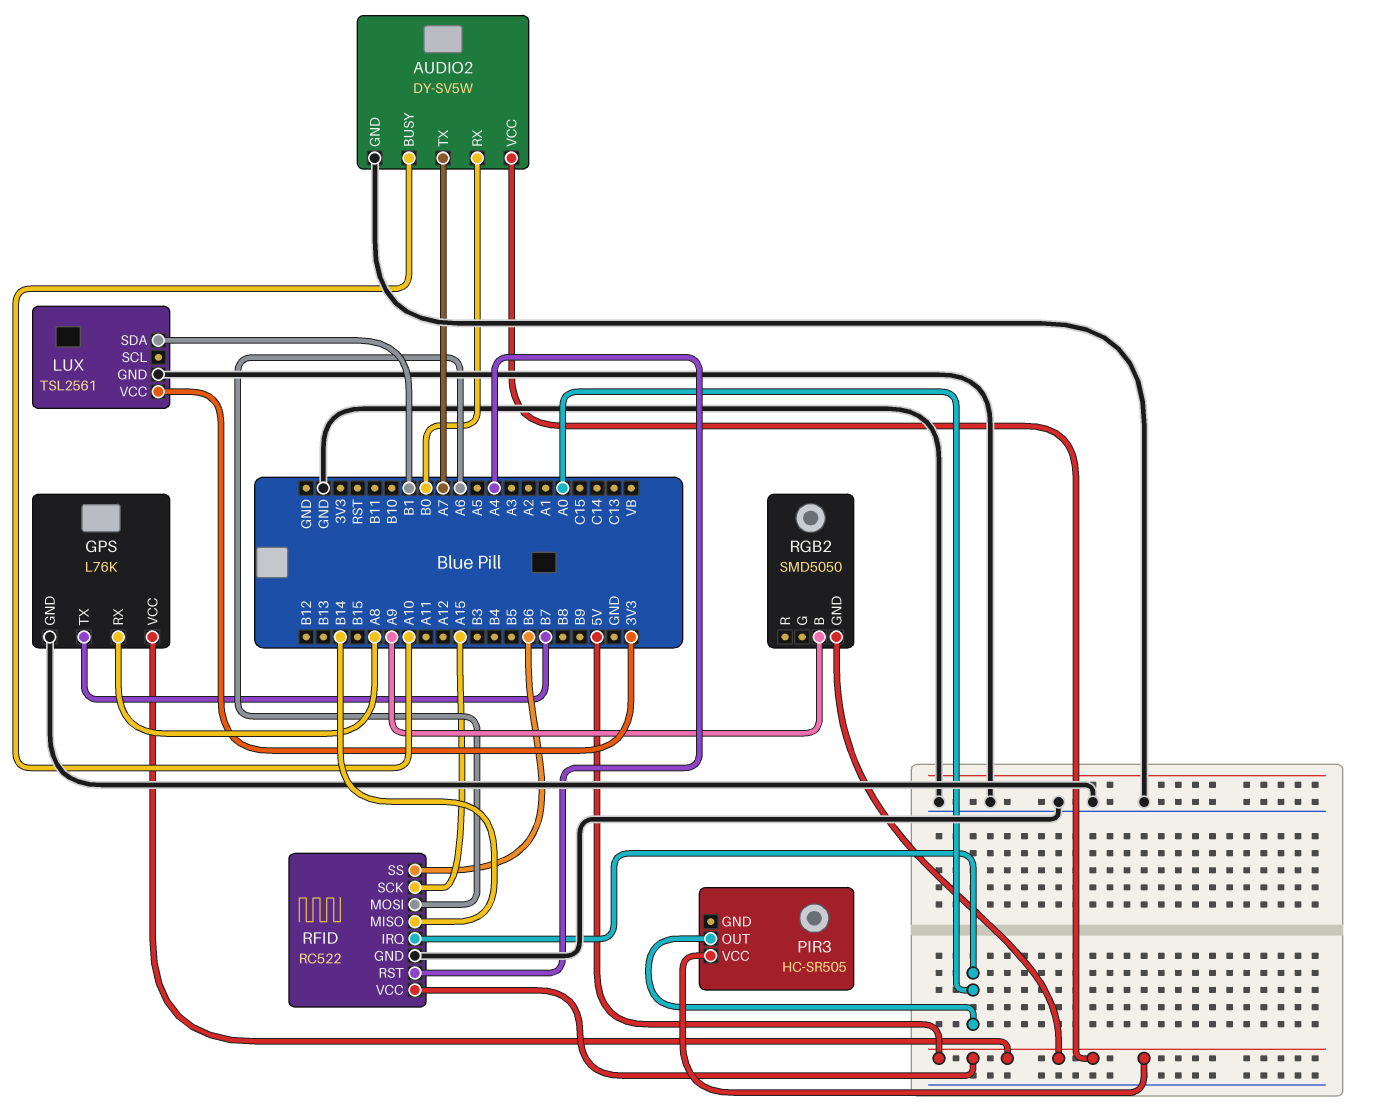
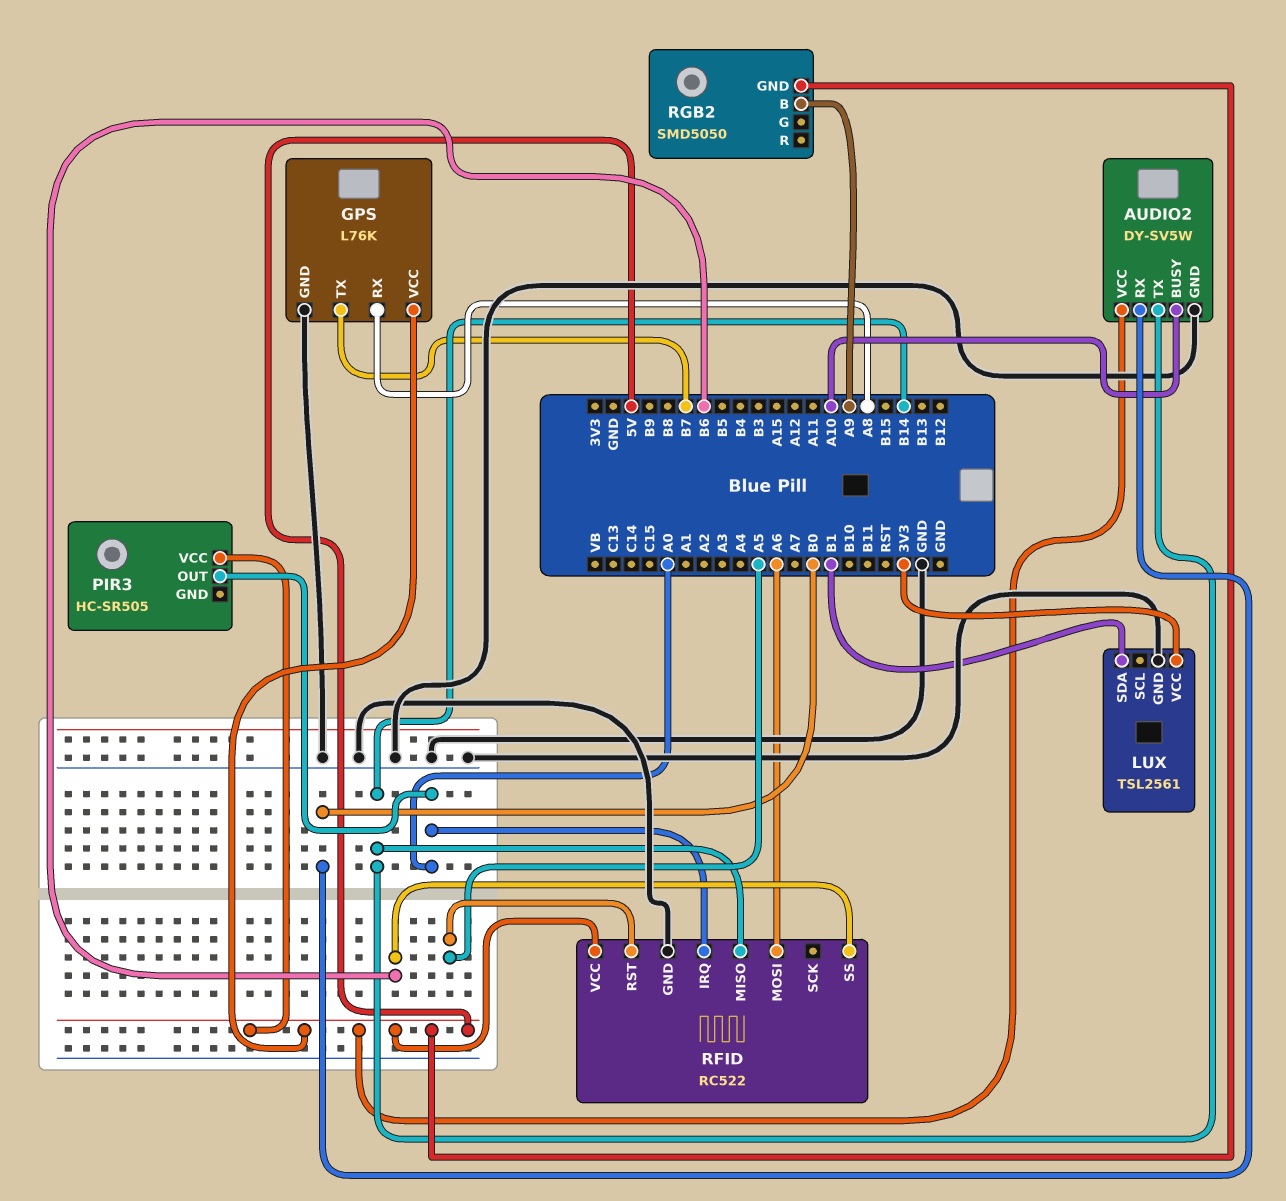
AUDIO2 pin TX: A7 -> B14
RFID pin RST: A4 -> A5
RFID pin SCK: A15 -> none

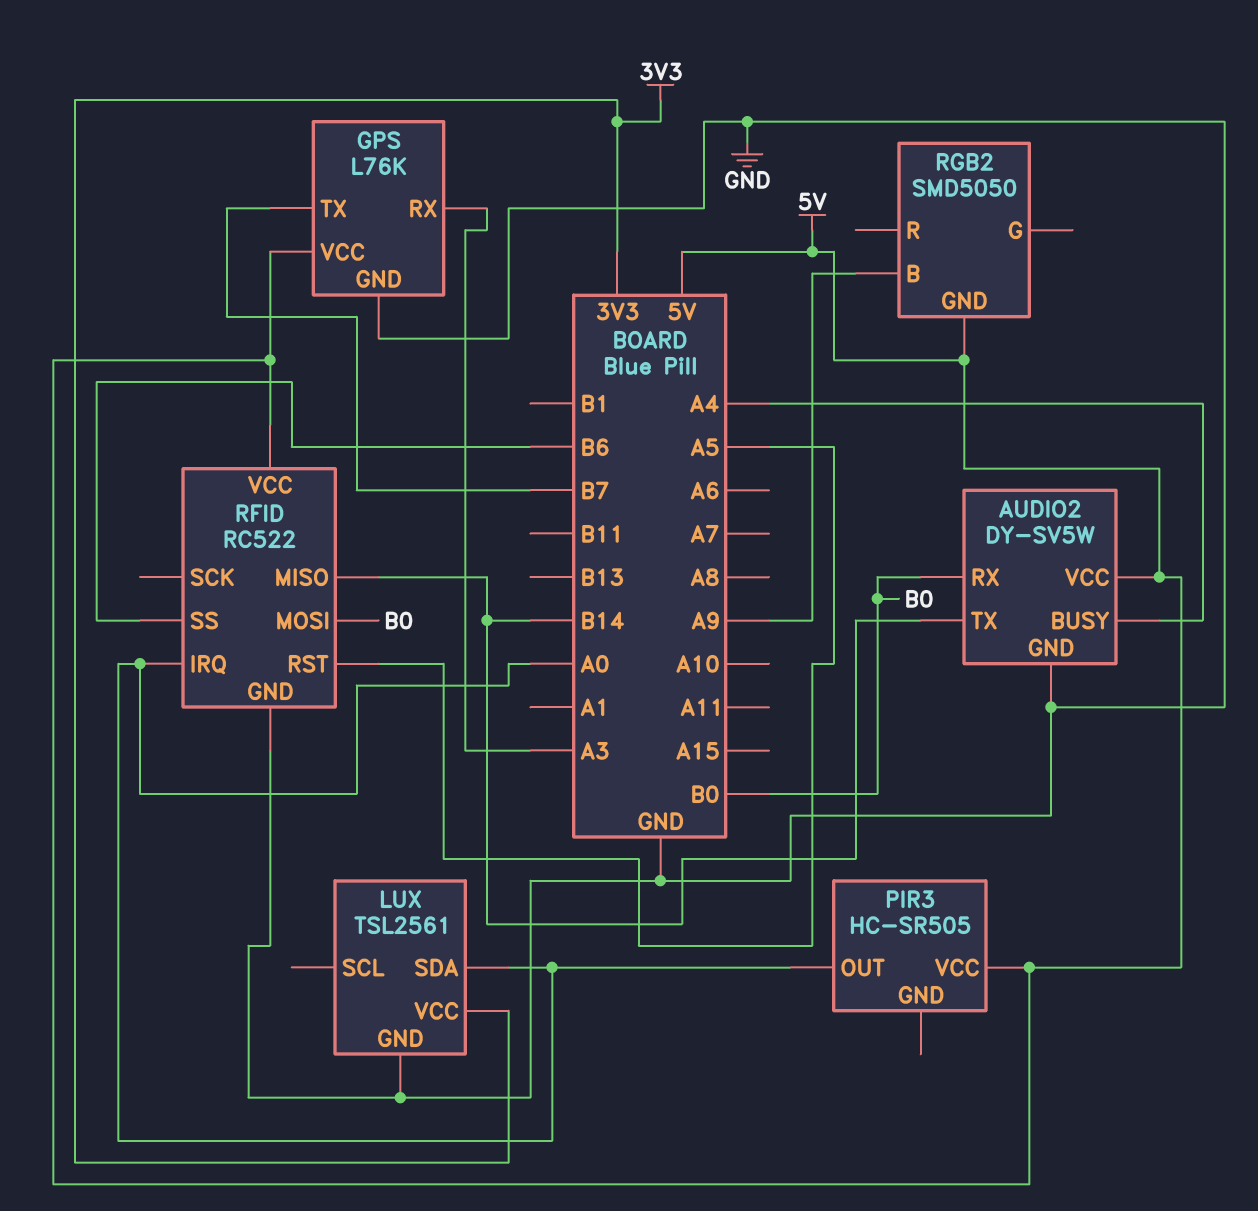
AUDIO2 pin BUSY: A10 -> A4
GPS pin RX: A8 -> A3
LUX pin SDA: B1 -> A0
RFID pin MOSI: A6 -> B0

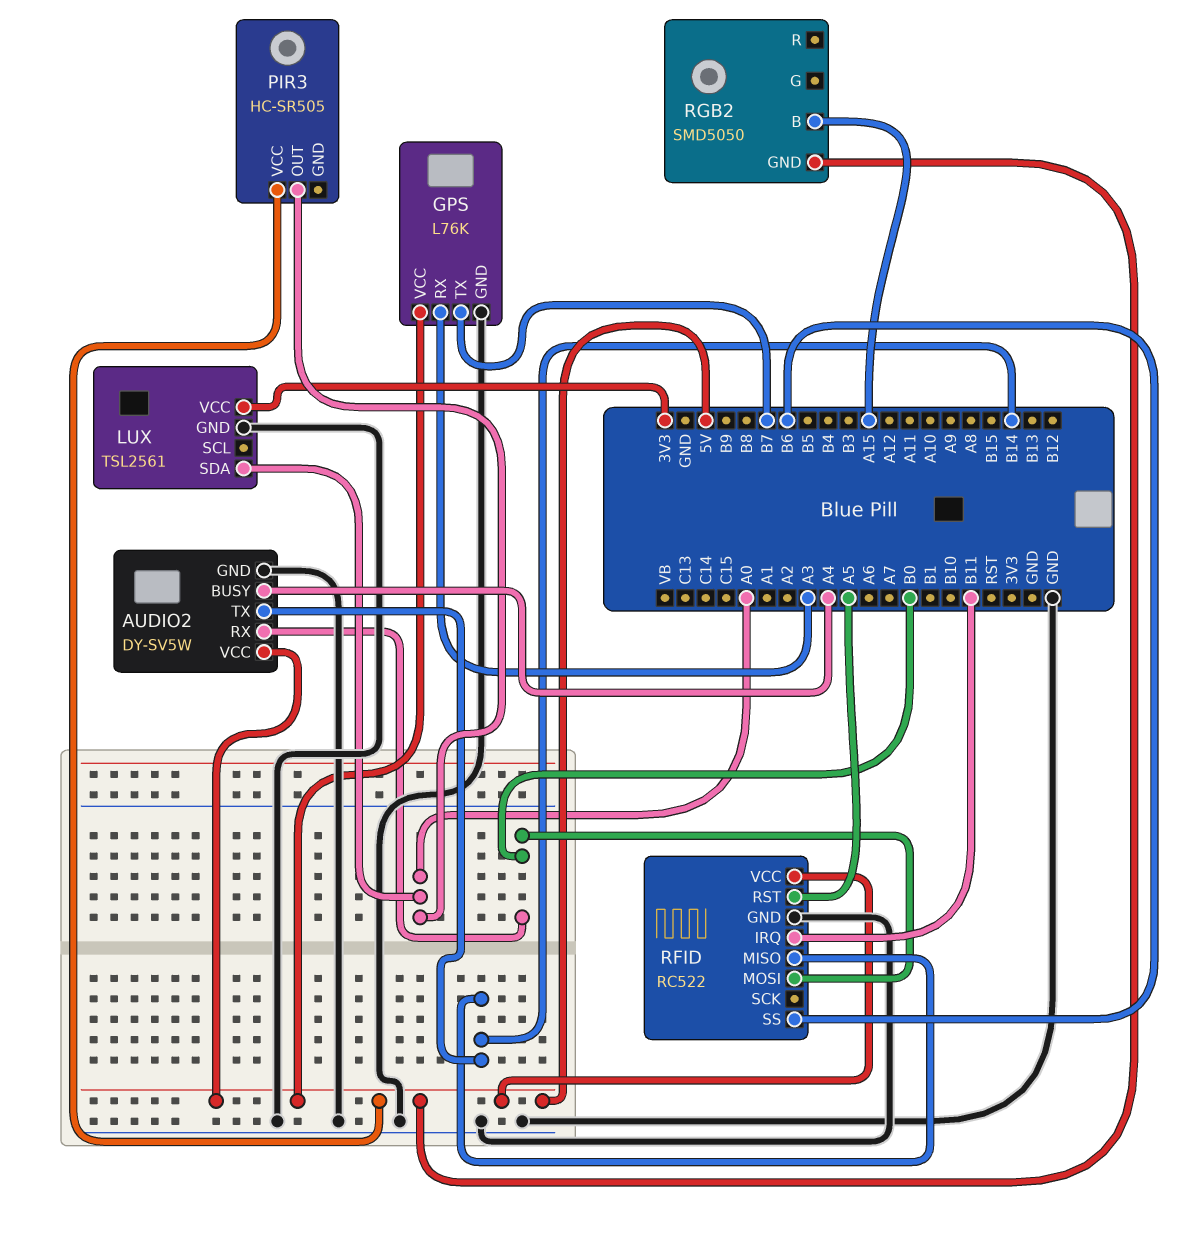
RFID pin IRQ: A0 -> B11
RGB2 pin B: A9 -> A15

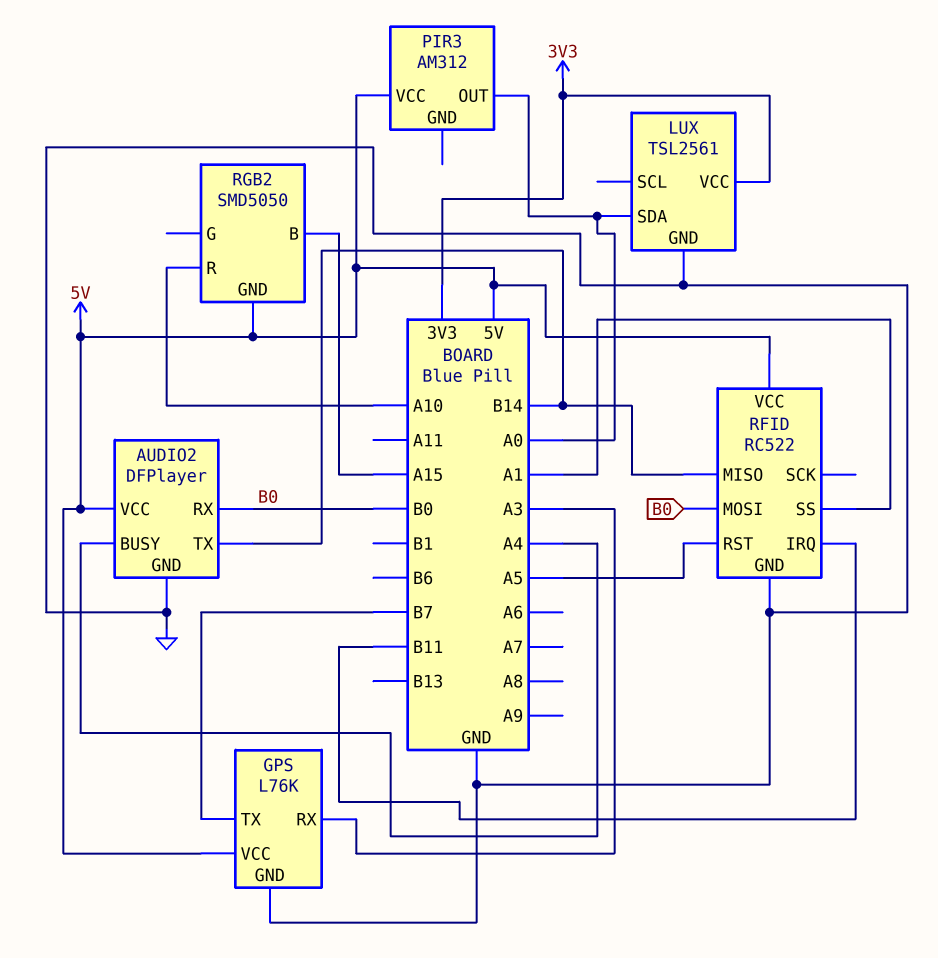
AUDIO2: DY-SV5W -> DFPlayer
PIR3: HC-SR505 -> AM312
RFID pin SS: B6 -> A1
RGB2 pin R: none -> A10

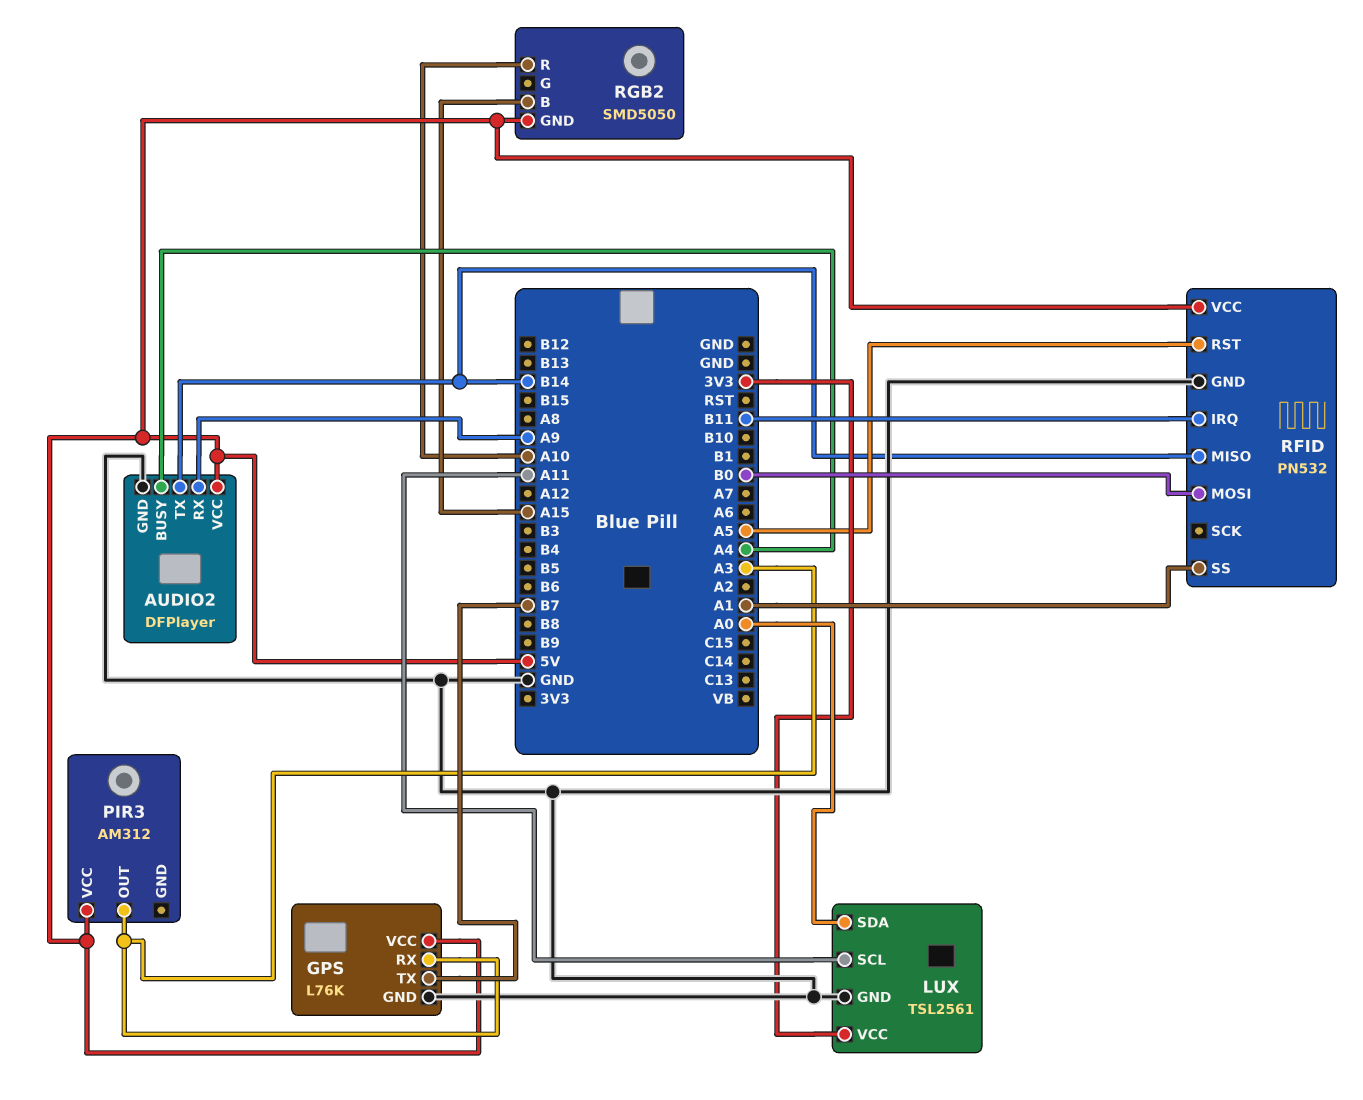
AUDIO2 pin RX: B0 -> A9
LUX pin SCL: none -> A11
PIR3 pin OUT: A0 -> A3
RFID: RC522 -> PN532

